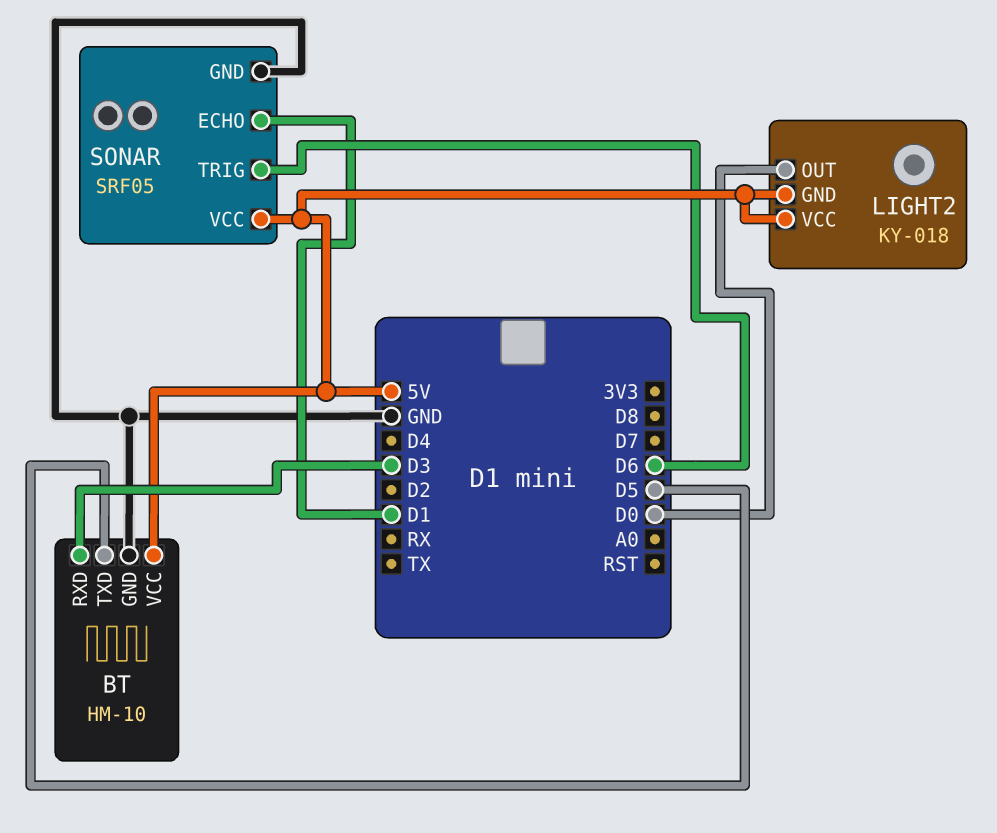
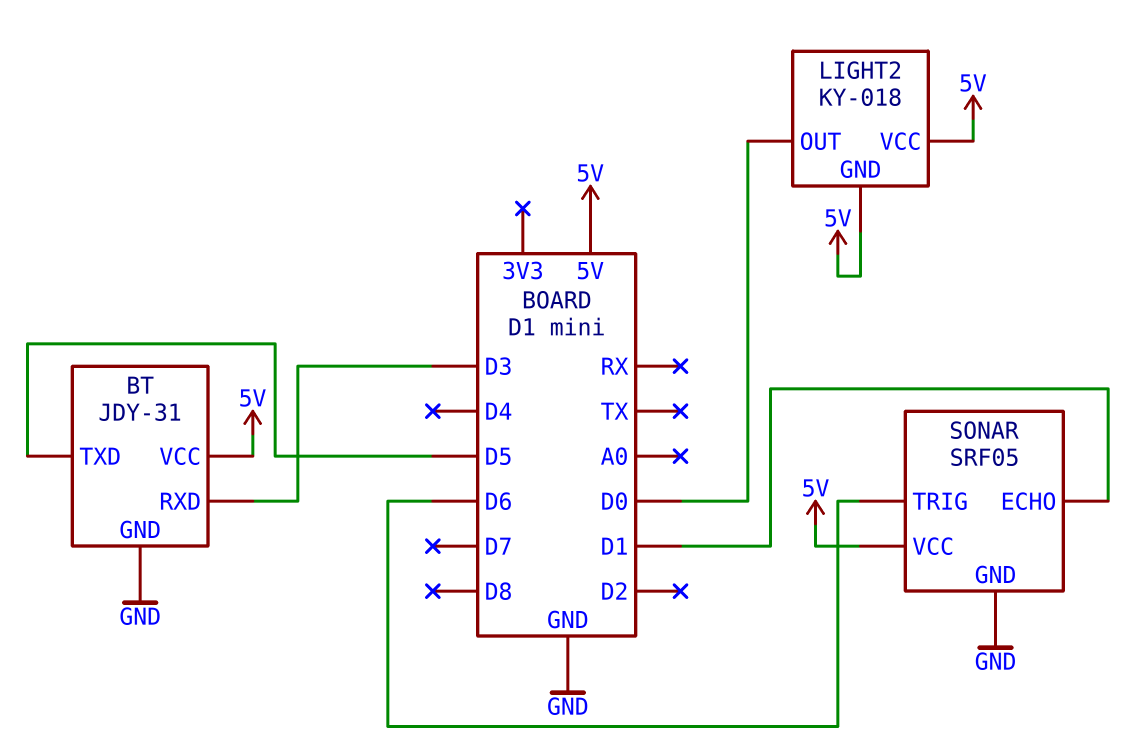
BT: HM-10 -> JDY-31

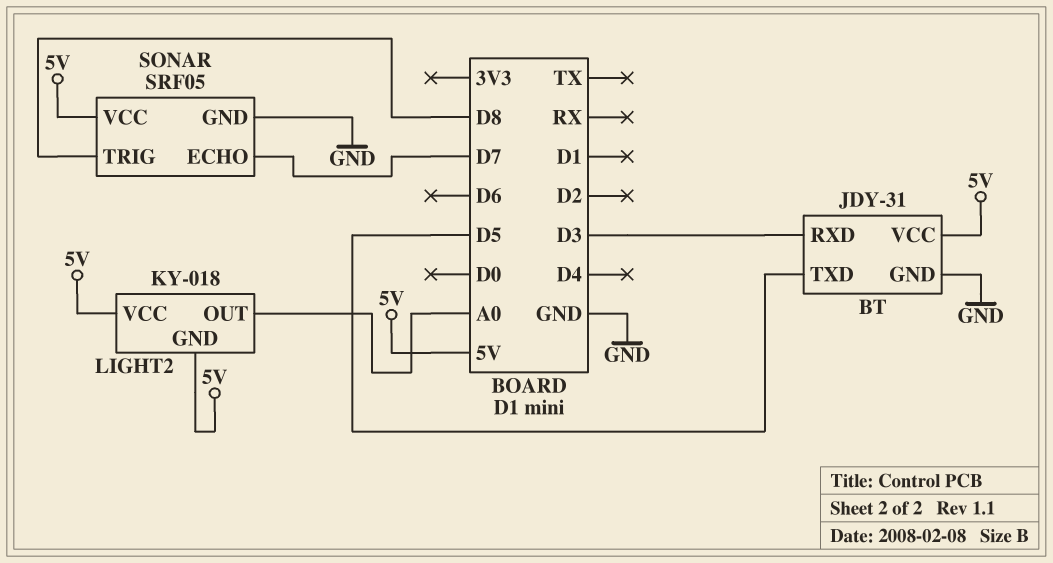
LIGHT2 pin OUT: D0 -> A0
SONAR pin ECHO: D1 -> D7
SONAR pin TRIG: D6 -> D8

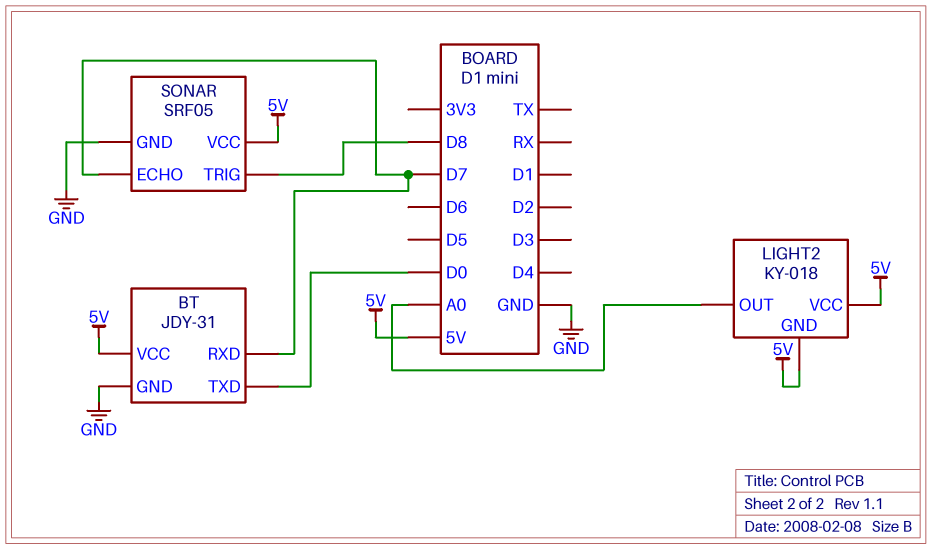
BT pin RXD: D3 -> D7
BT pin TXD: D5 -> D0

